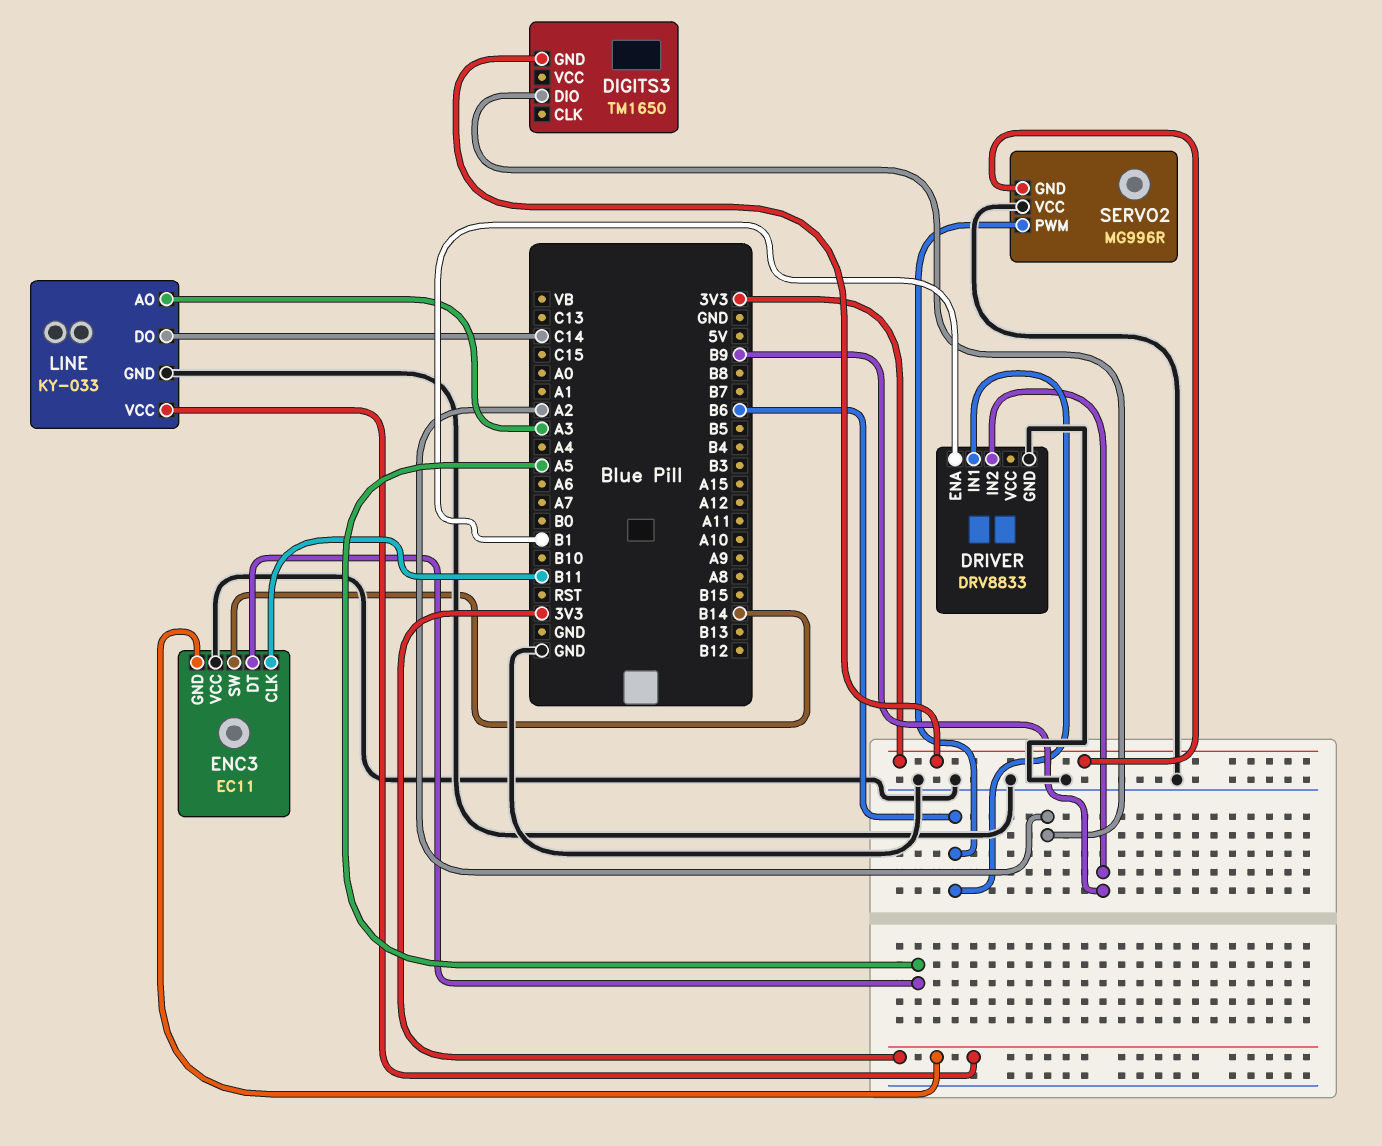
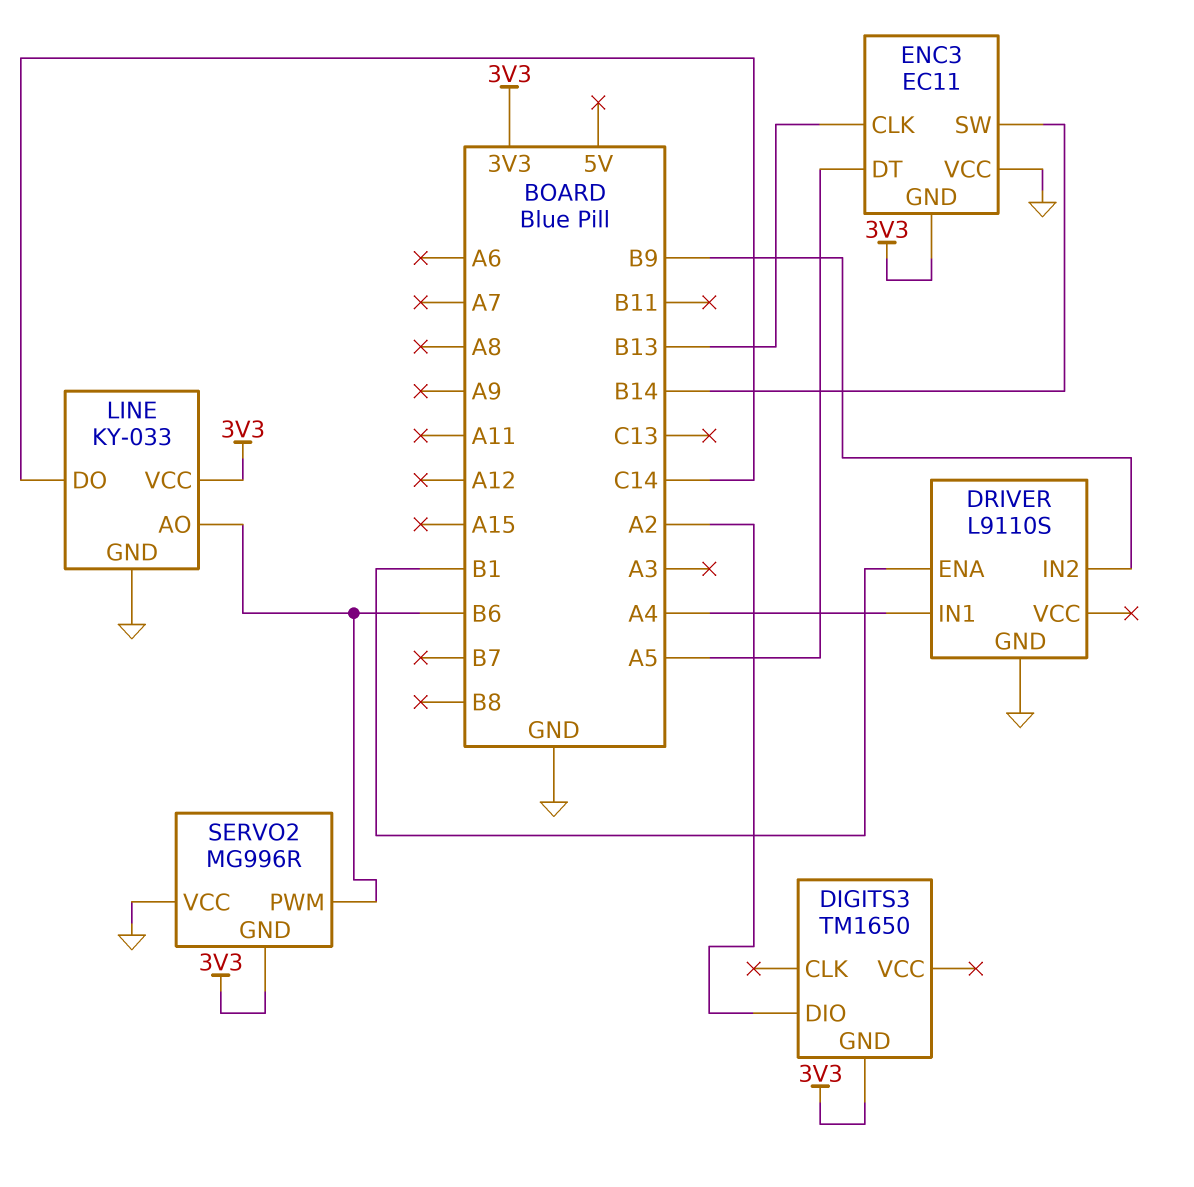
DRIVER: DRV8833 -> L9110S
DRIVER pin IN1: B6 -> A4
ENC3 pin CLK: B11 -> B13
LINE pin AO: A3 -> B6

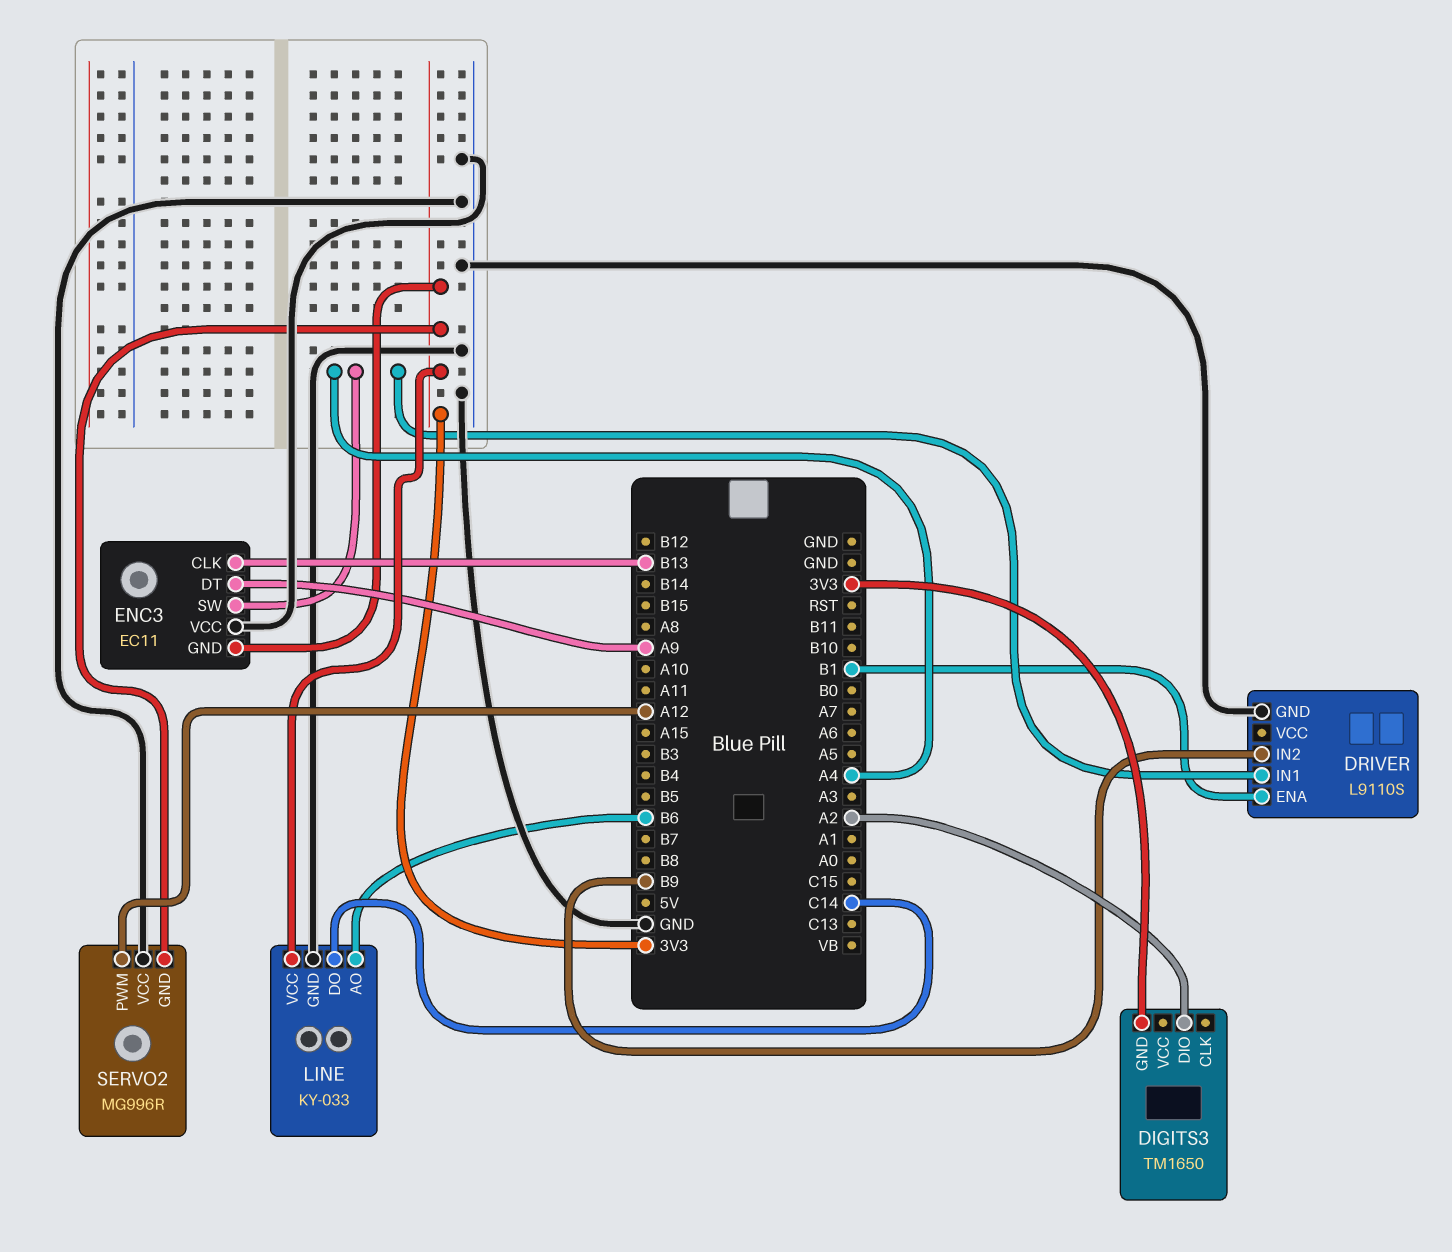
ENC3 pin DT: A5 -> A9
ENC3 pin SW: B14 -> A4
SERVO2 pin PWM: B6 -> A12

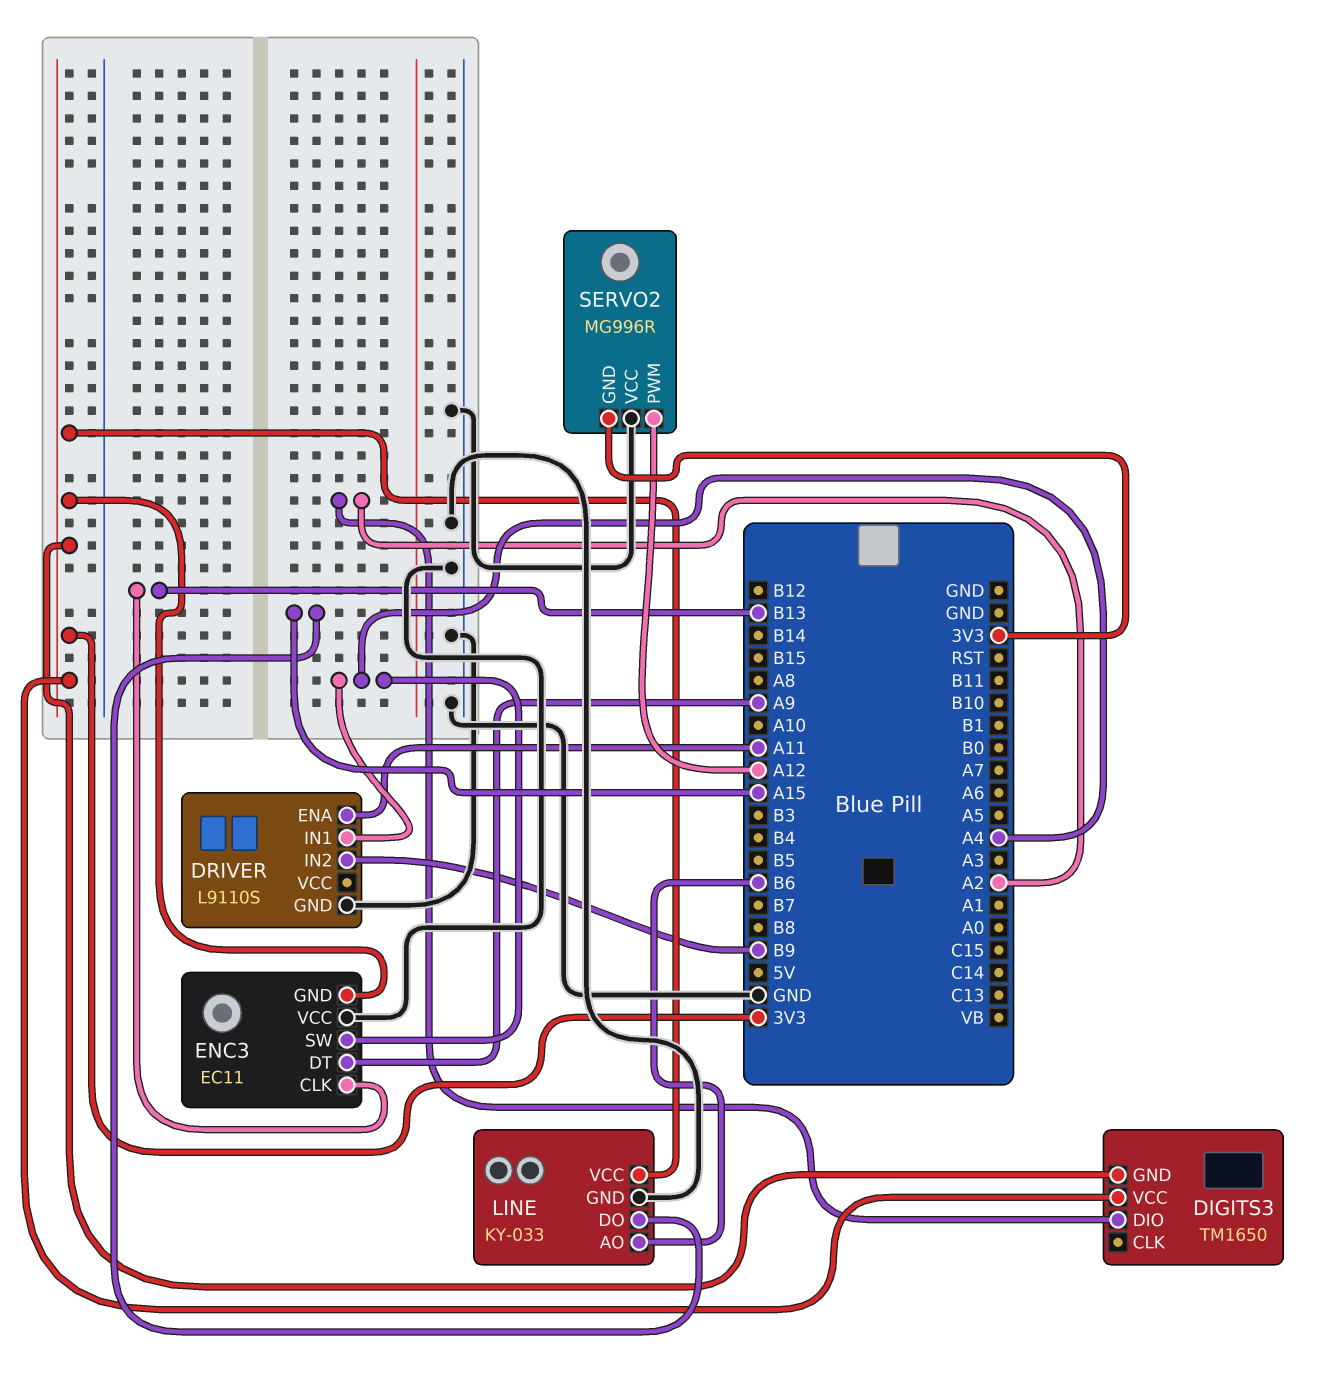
DIGITS3 pin VCC: none -> 3V3
DRIVER pin ENA: B1 -> A11
LINE pin DO: C14 -> A15

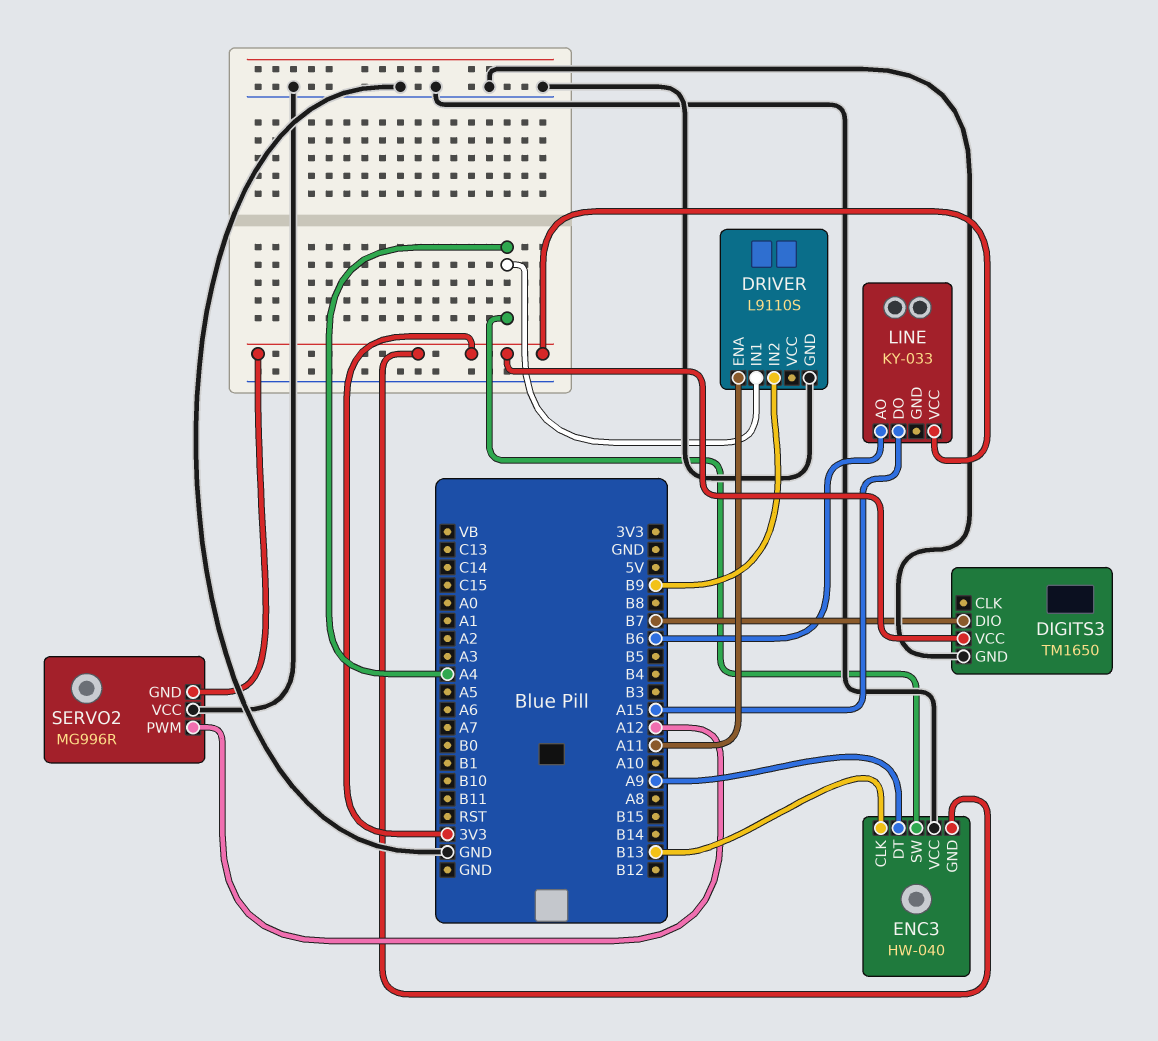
DIGITS3 pin DIO: A2 -> B7
DIGITS3 pin GND: 3V3 -> GND
ENC3: EC11 -> HW-040
LINE pin GND: GND -> none

